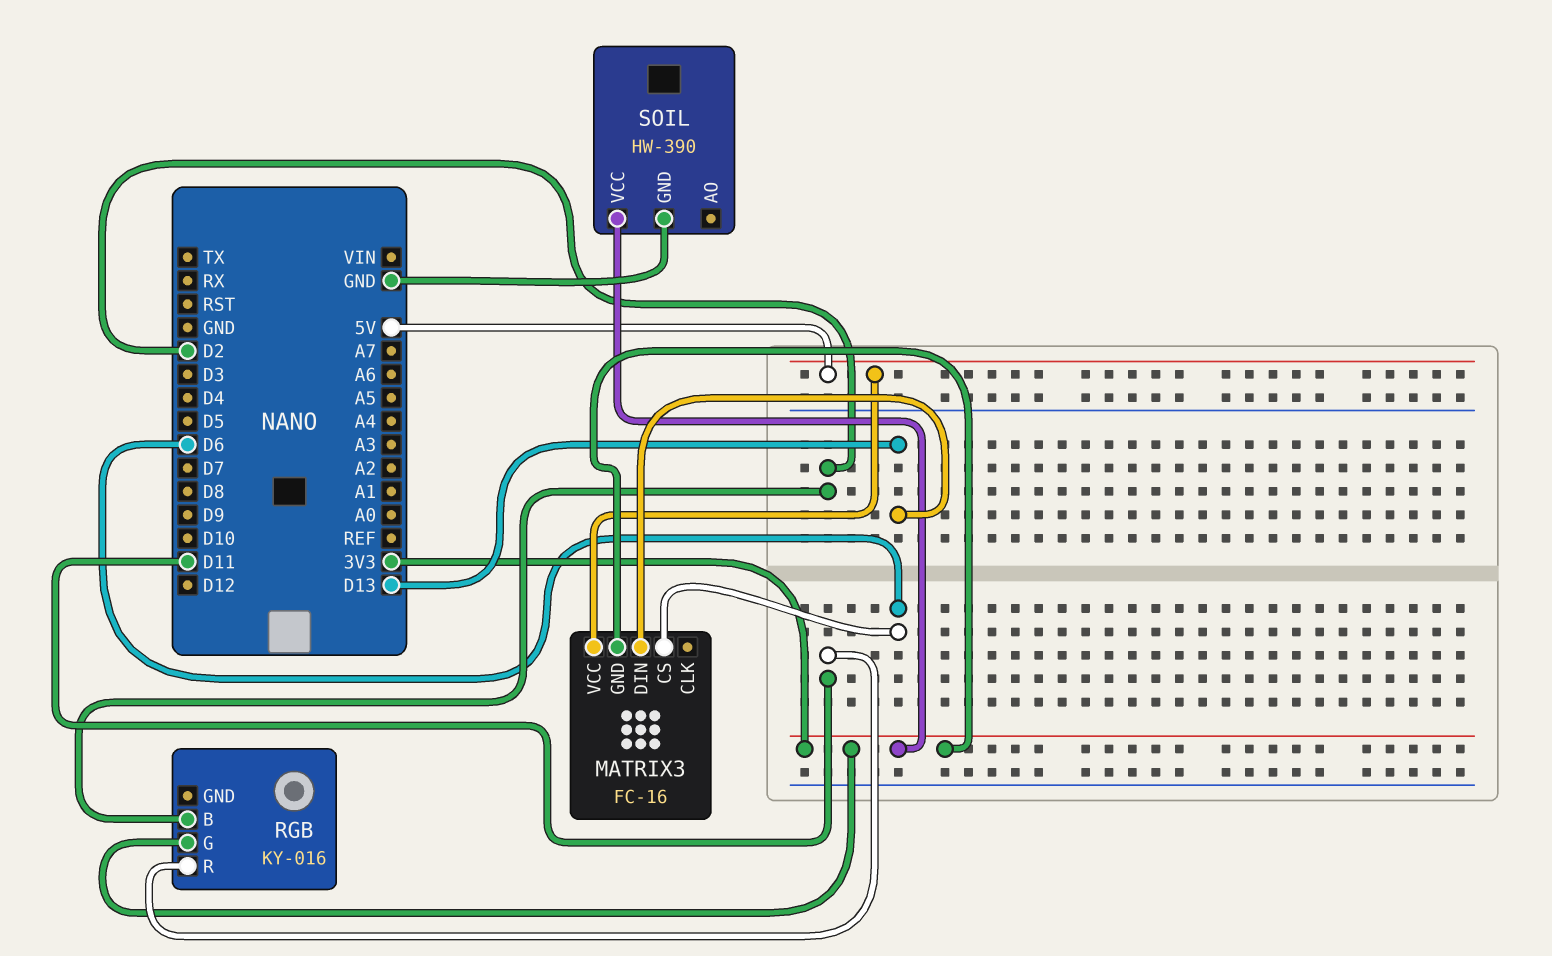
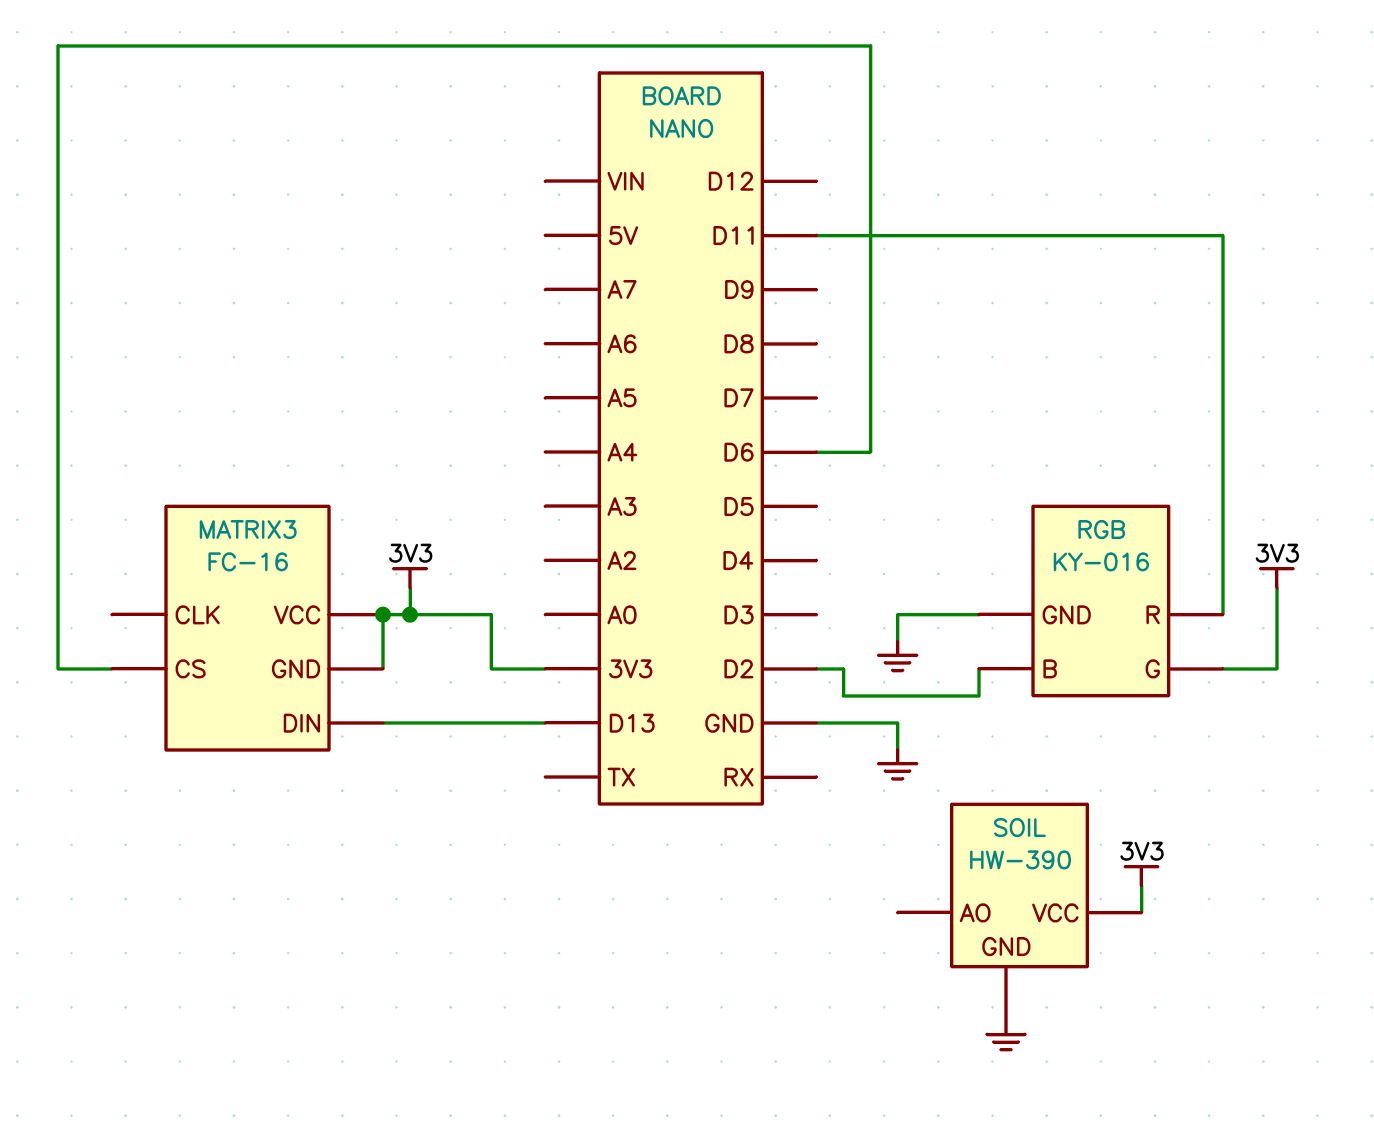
MATRIX3 pin VCC: 5V -> 3V3
RGB pin GND: none -> GND

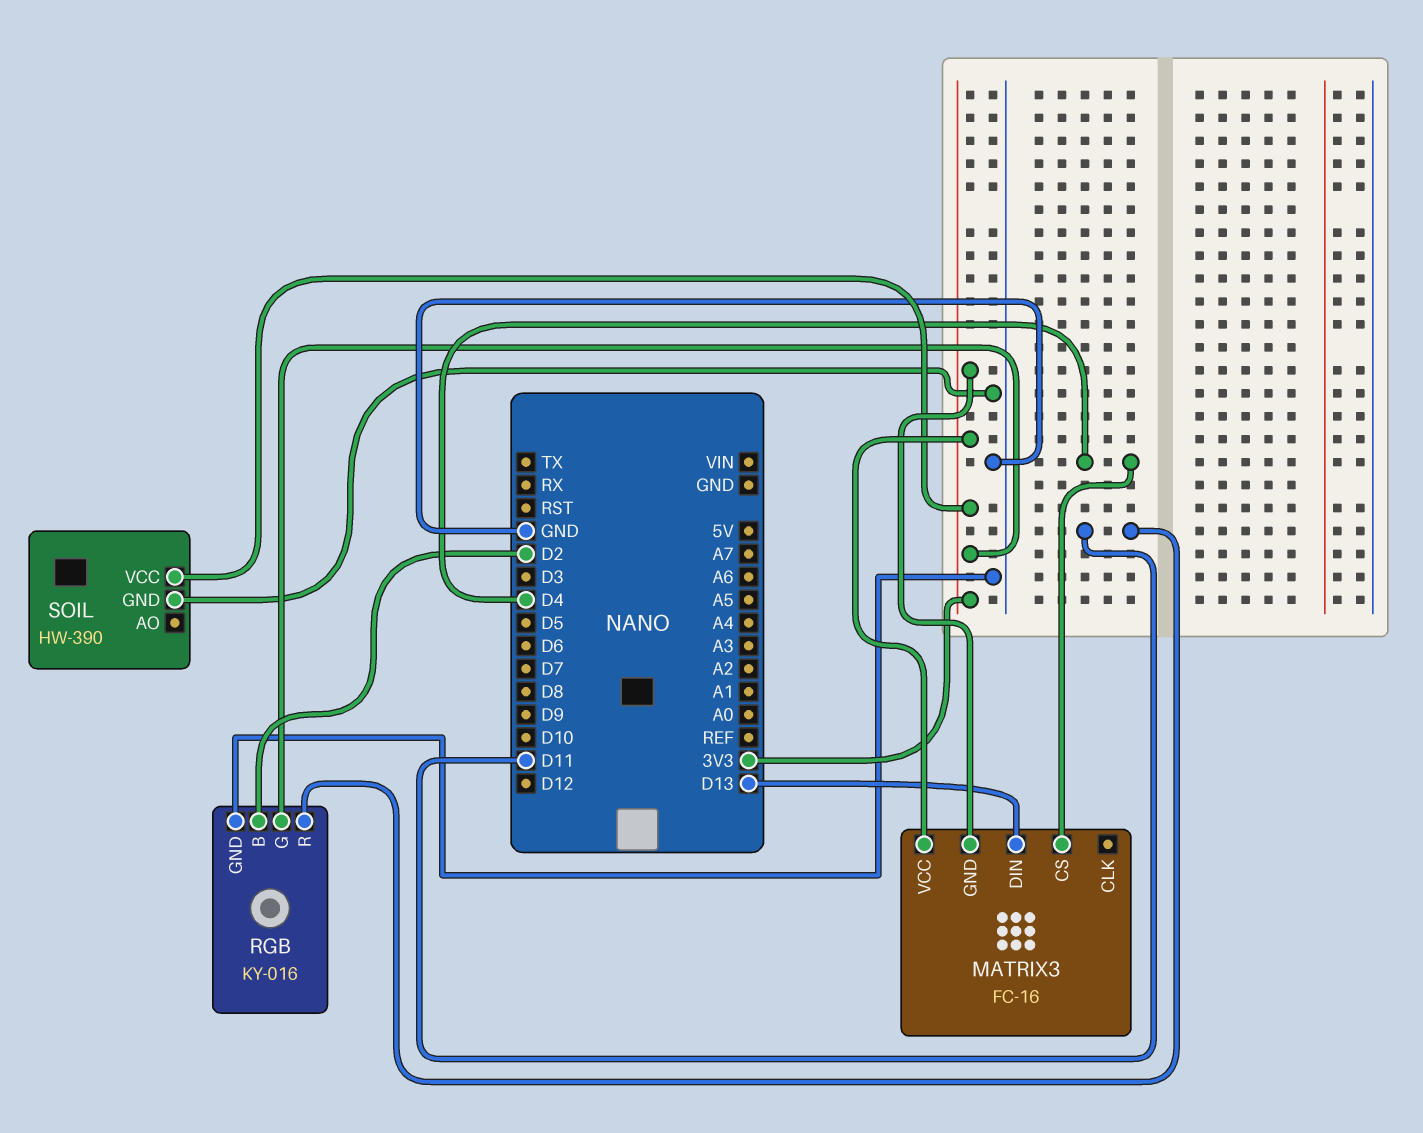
MATRIX3 pin CS: D6 -> D4

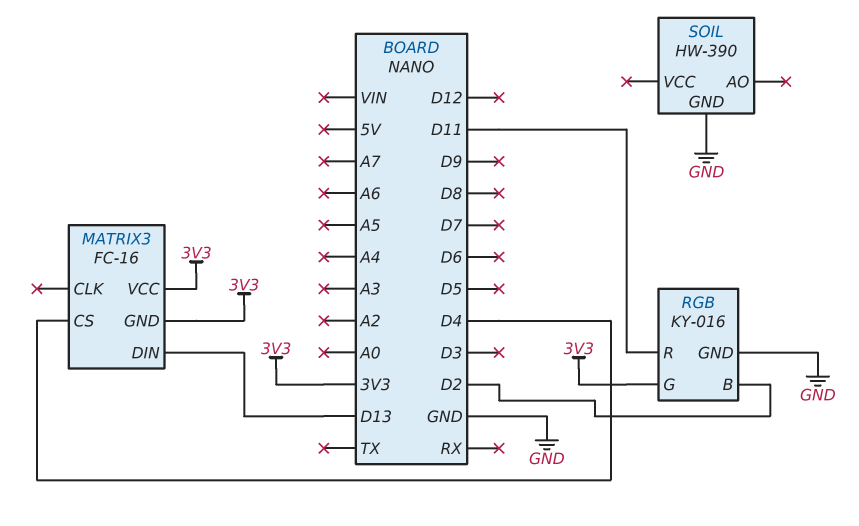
SOIL pin VCC: 3V3 -> none

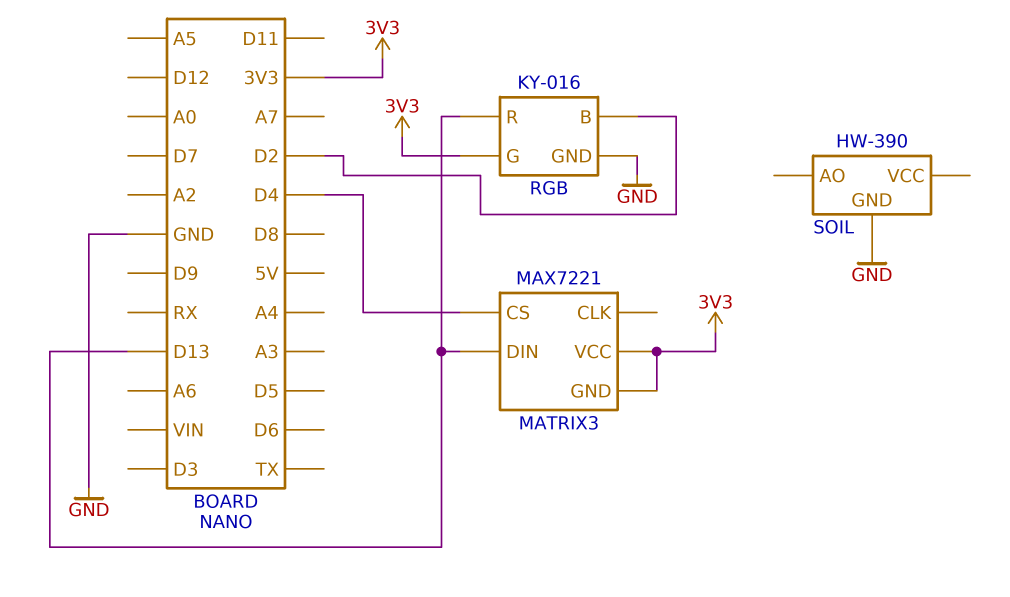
MATRIX3: FC-16 -> MAX7221
RGB pin R: D11 -> D13

